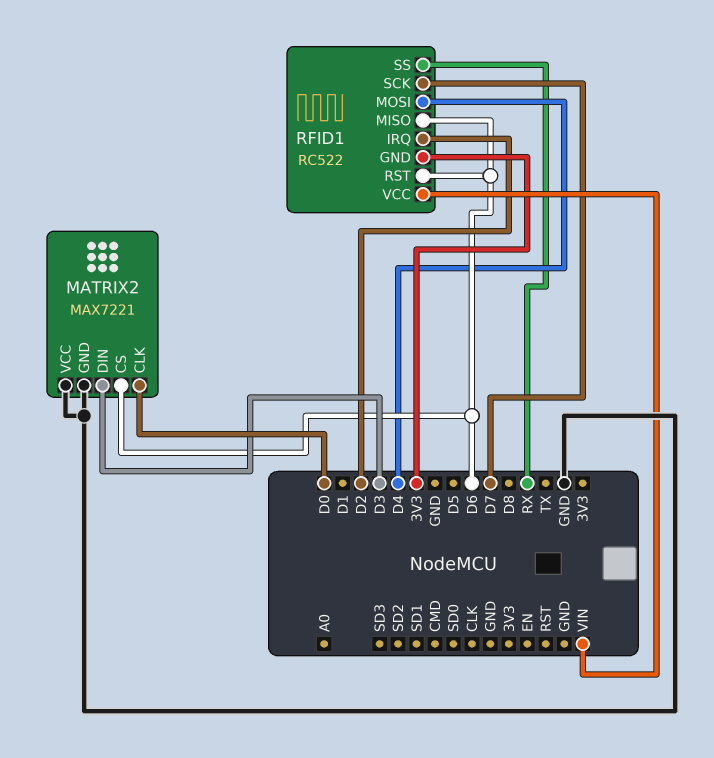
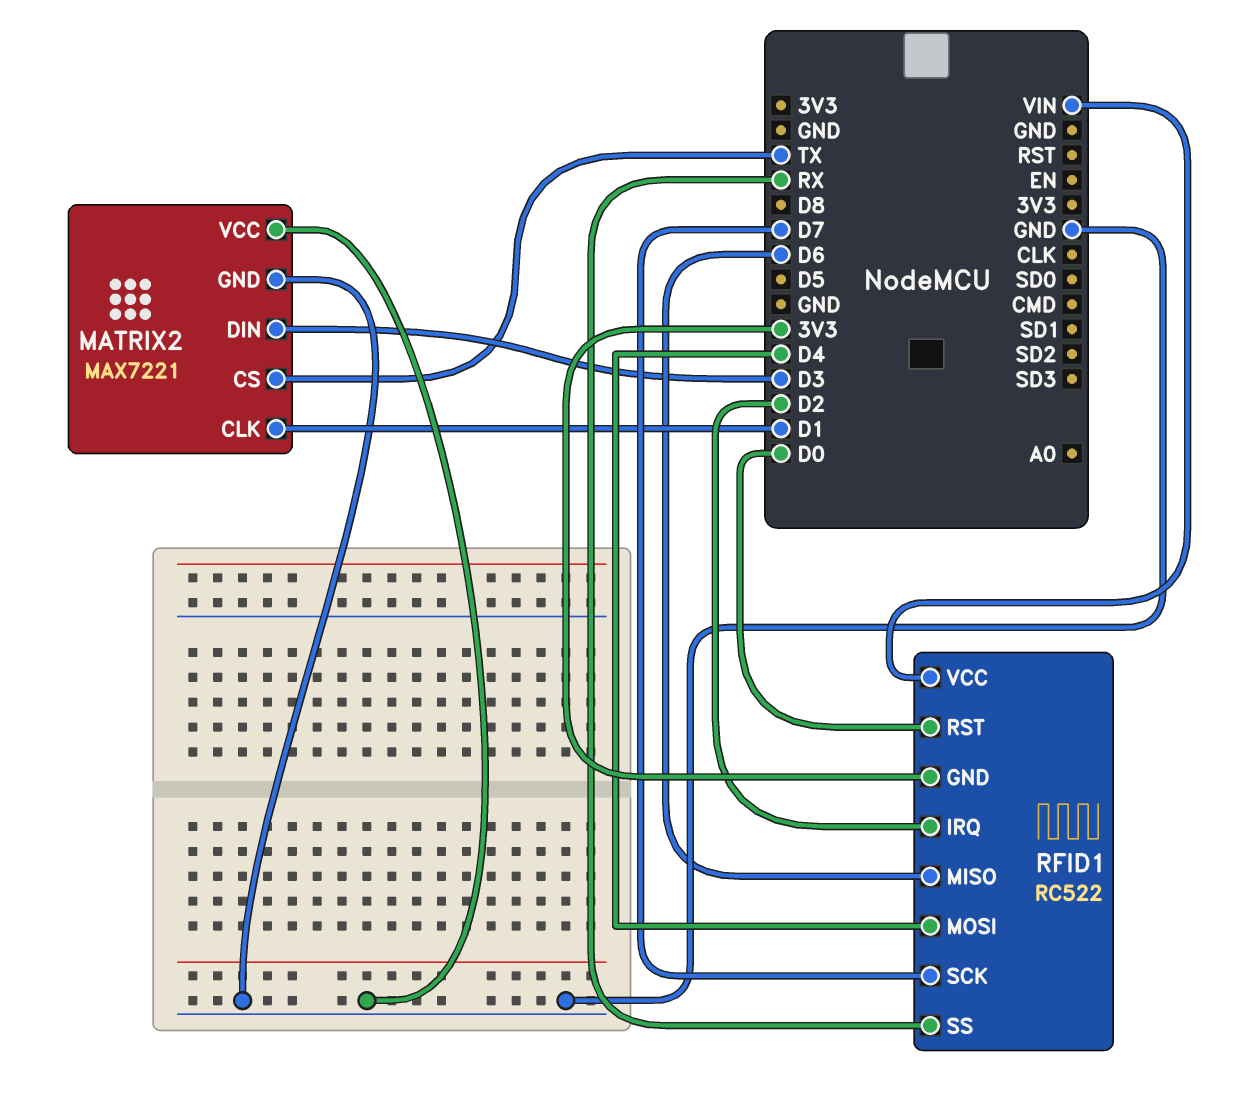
MATRIX2 pin CLK: D0 -> D1
MATRIX2 pin CS: D6 -> TX
RFID1 pin RST: D6 -> D0

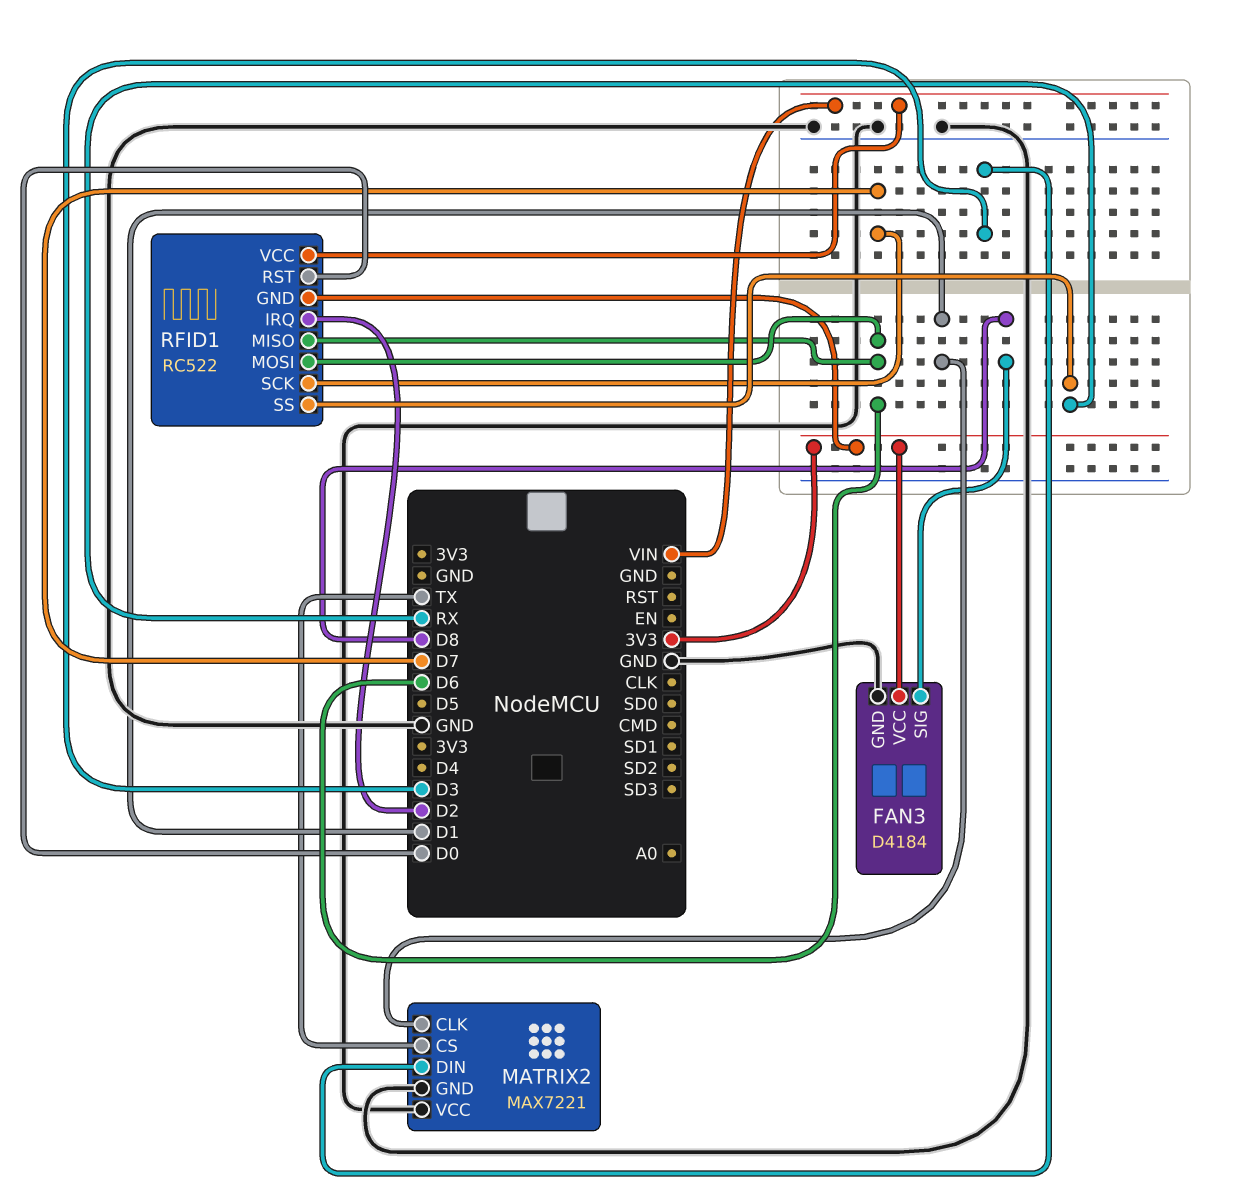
FAN3: none -> D4184
FAN3 pin GND: none -> GND
FAN3 pin SIG: none -> D8
FAN3 pin VCC: none -> 3V3
RFID1 pin MOSI: D4 -> D6

